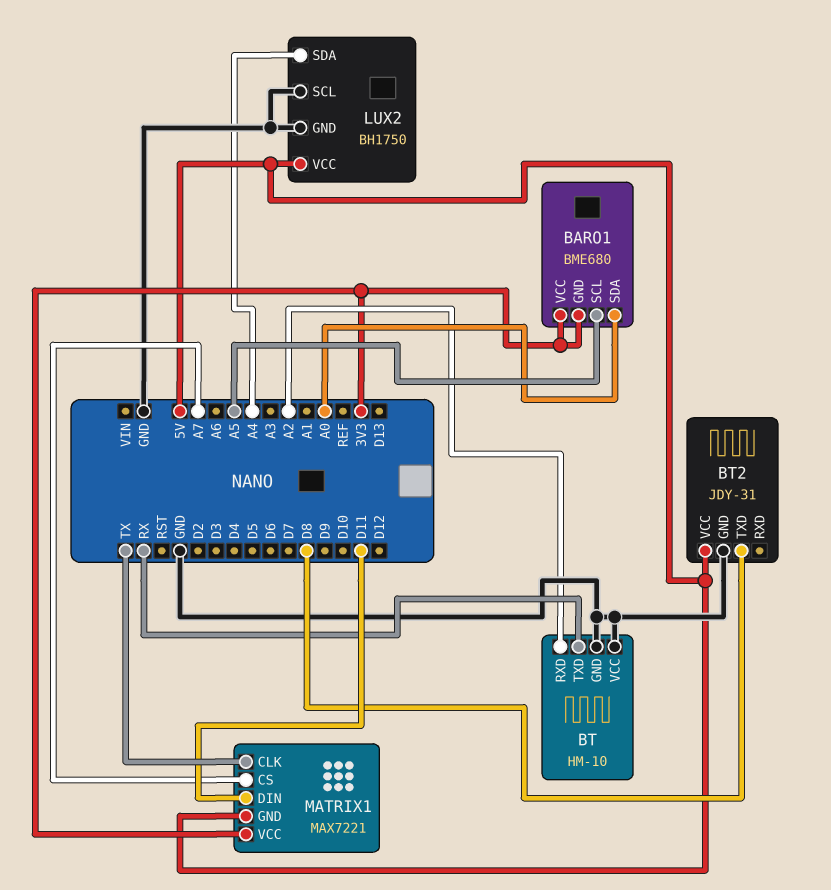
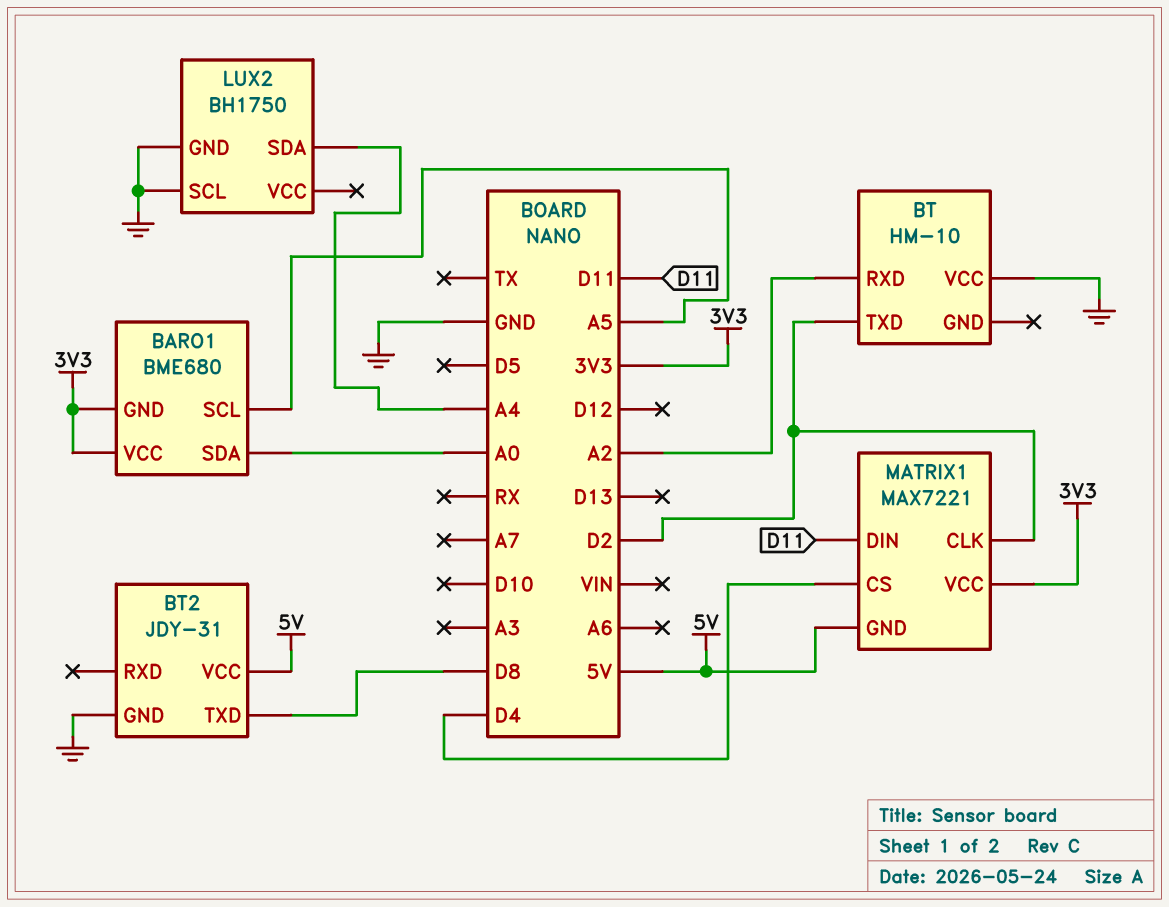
BT pin GND: GND -> none
BT pin TXD: RX -> D2
LUX2 pin VCC: 5V -> none
MATRIX1 pin CLK: TX -> D2
MATRIX1 pin CS: A7 -> D4

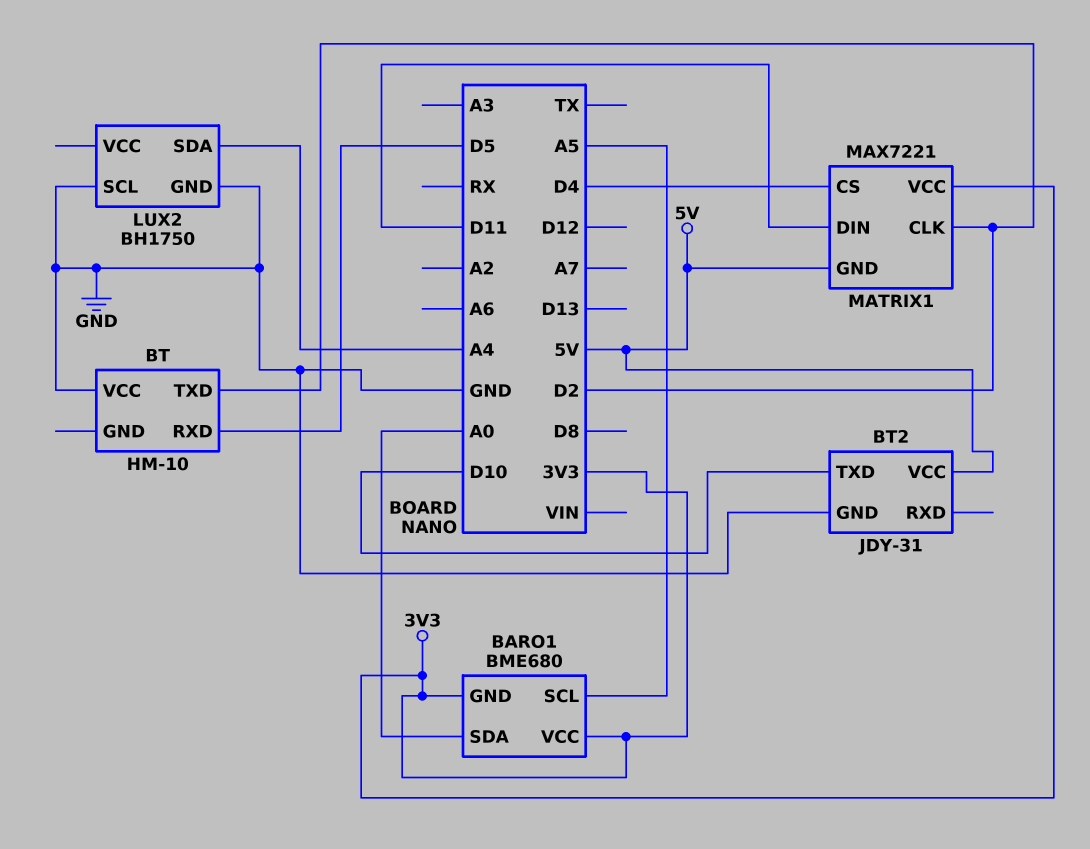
BT pin RXD: A2 -> D5
BT2 pin TXD: D8 -> D10

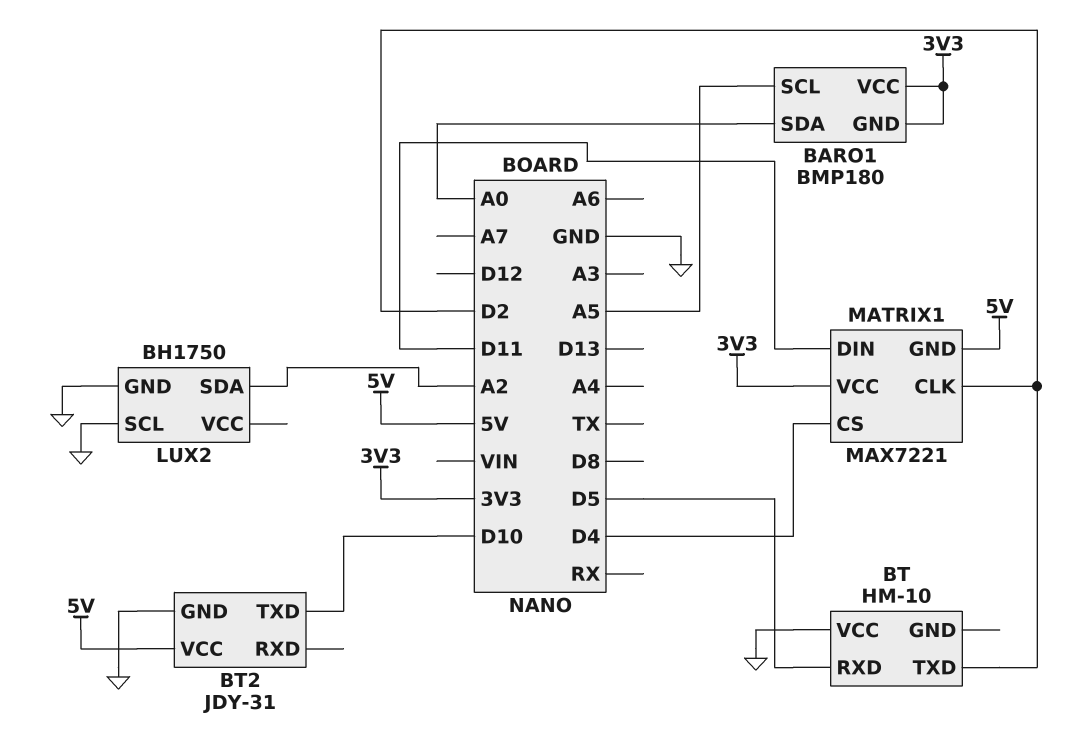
BARO1: BME680 -> BMP180
LUX2 pin SDA: A4 -> A2

